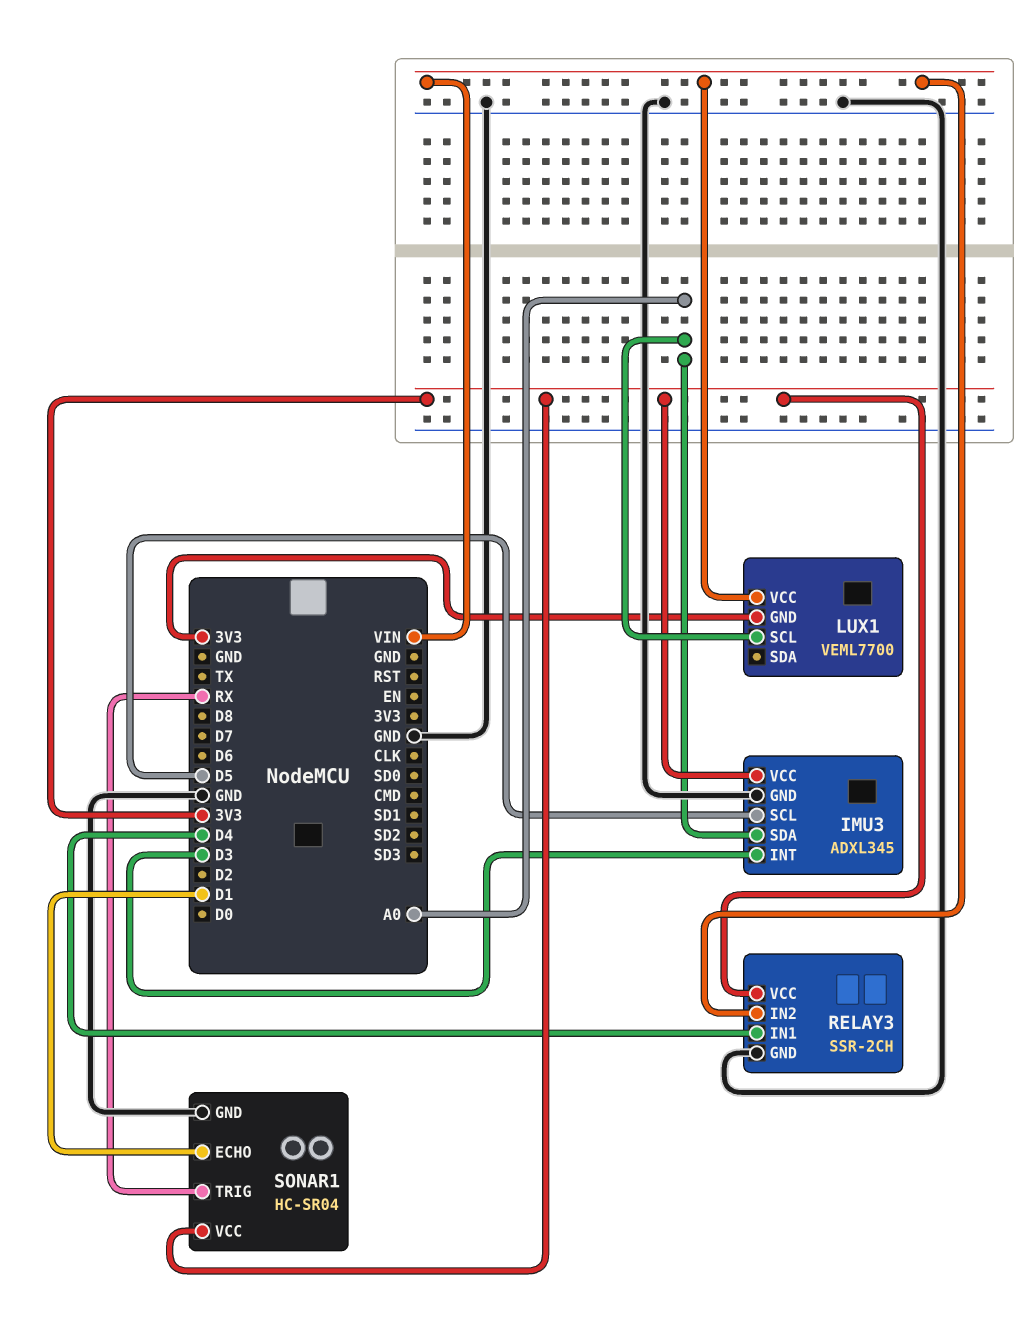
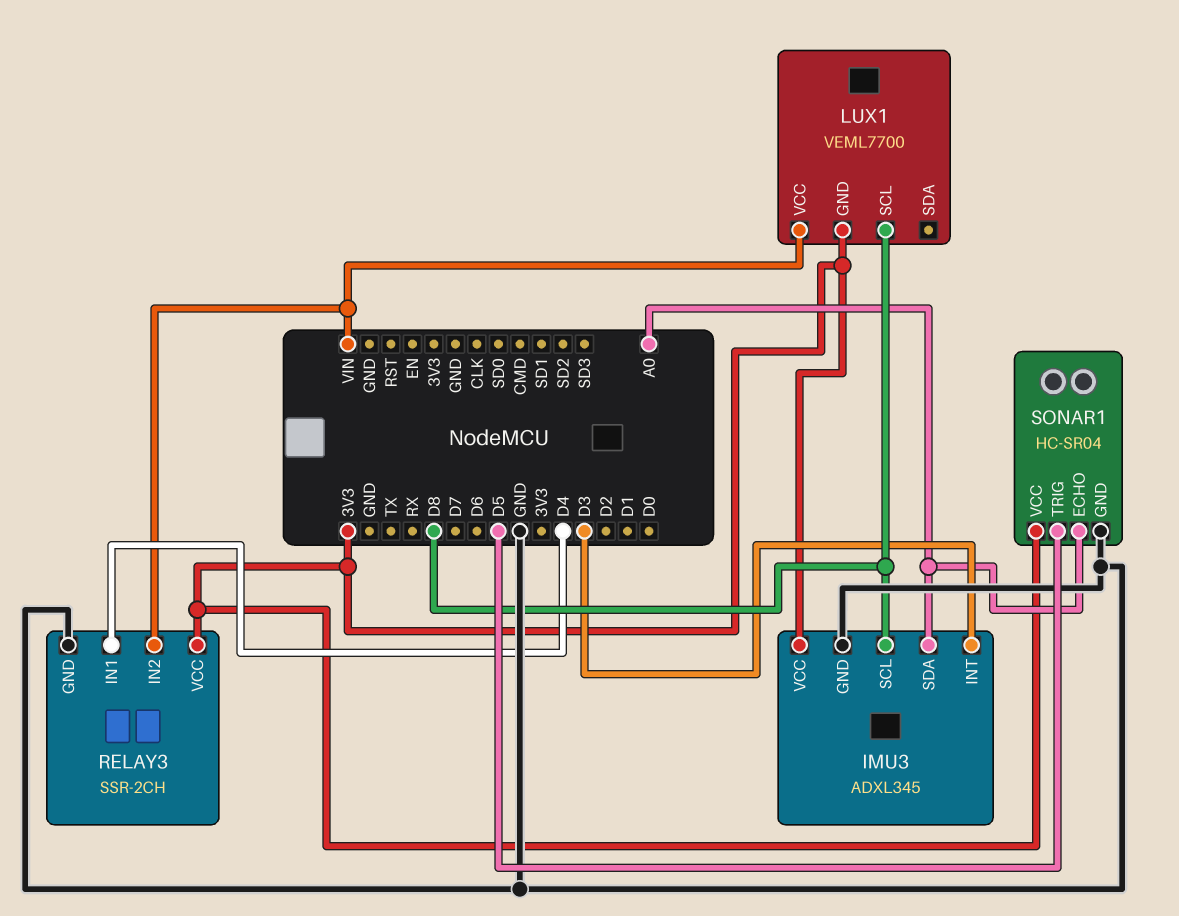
IMU3 pin SCL: D5 -> D8
LUX1 pin SCL: A0 -> D8
SONAR1 pin ECHO: D1 -> A0
SONAR1 pin TRIG: RX -> D5

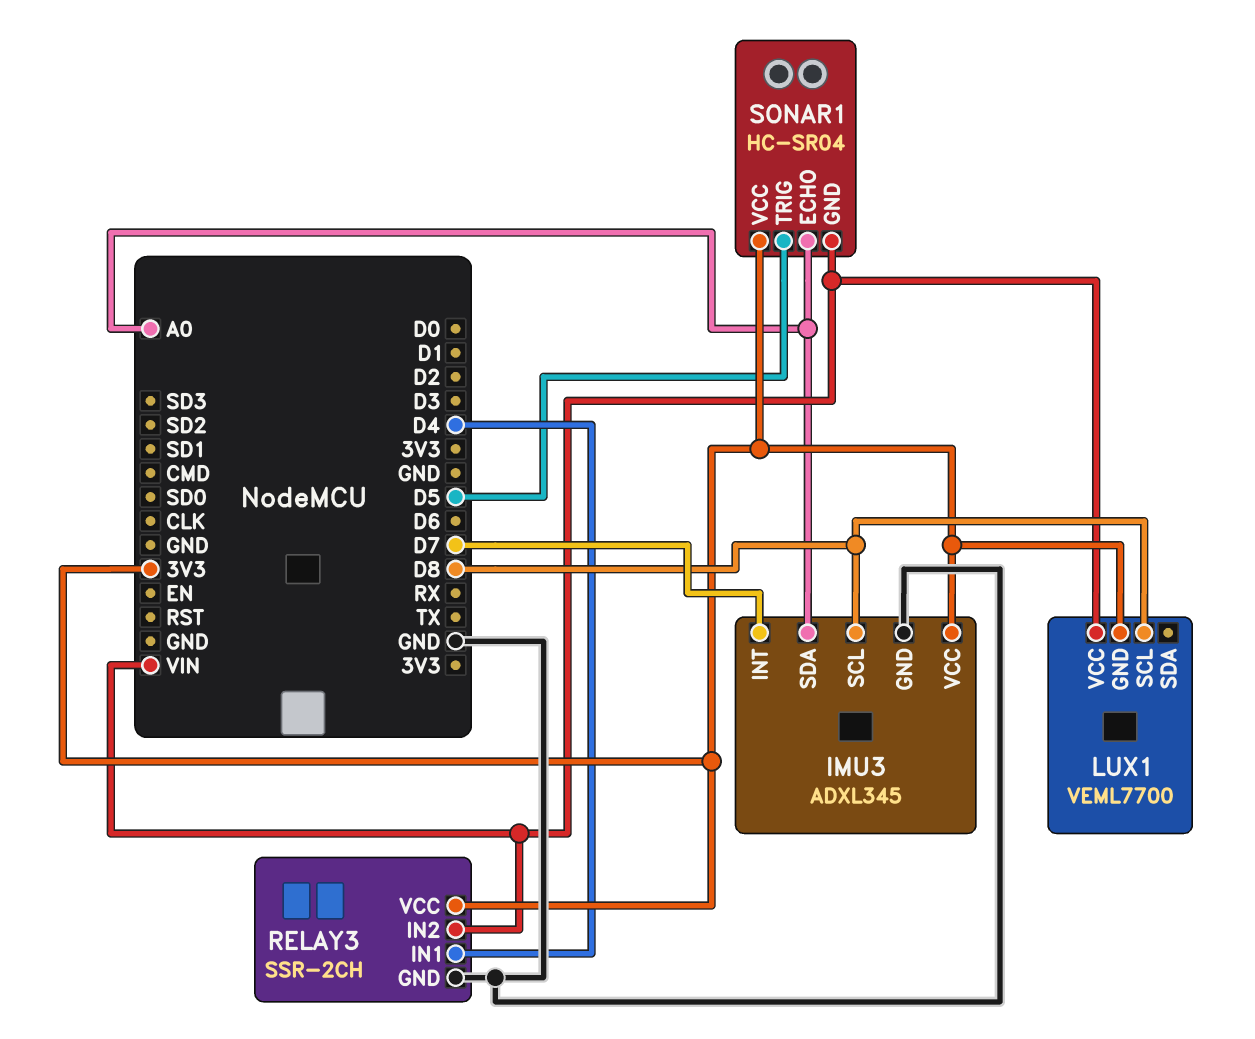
IMU3 pin INT: D3 -> D7
SONAR1 pin GND: GND -> VIN

